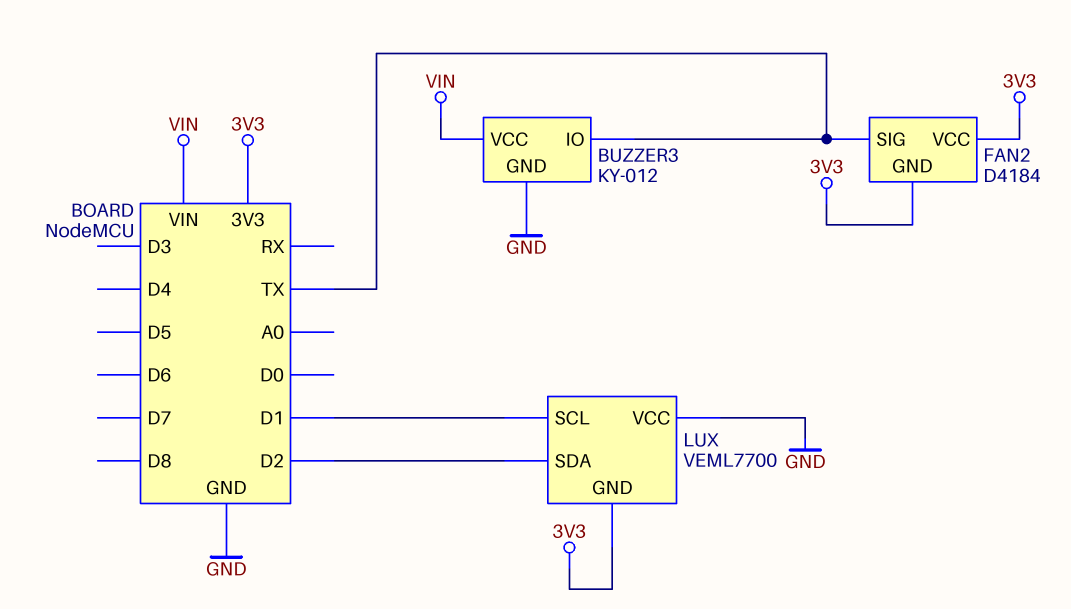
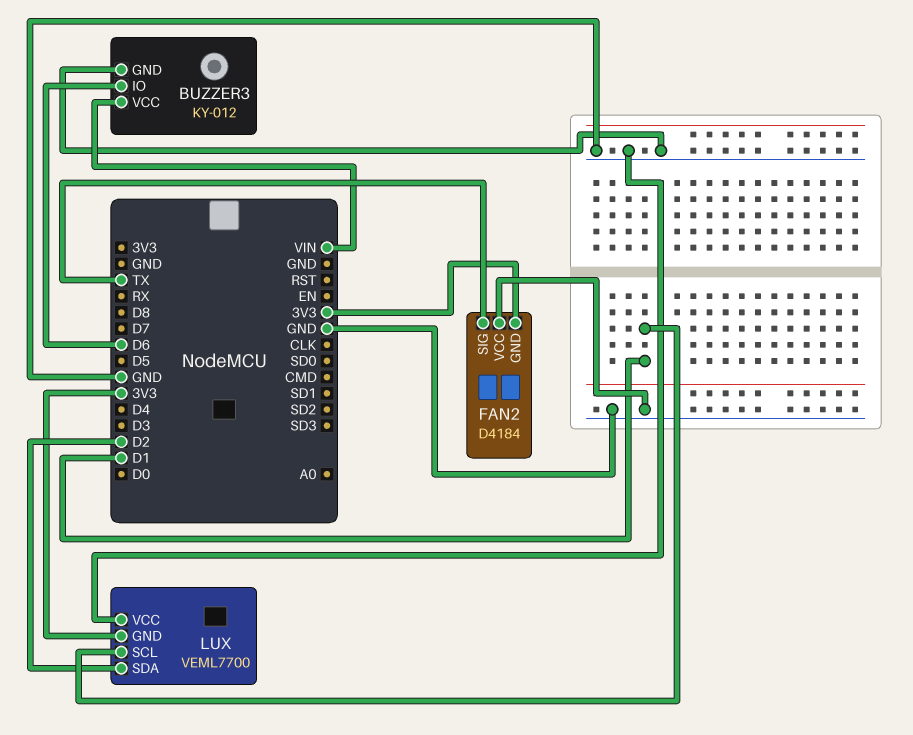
BUZZER3 pin IO: TX -> D6
FAN2 pin VCC: 3V3 -> GND

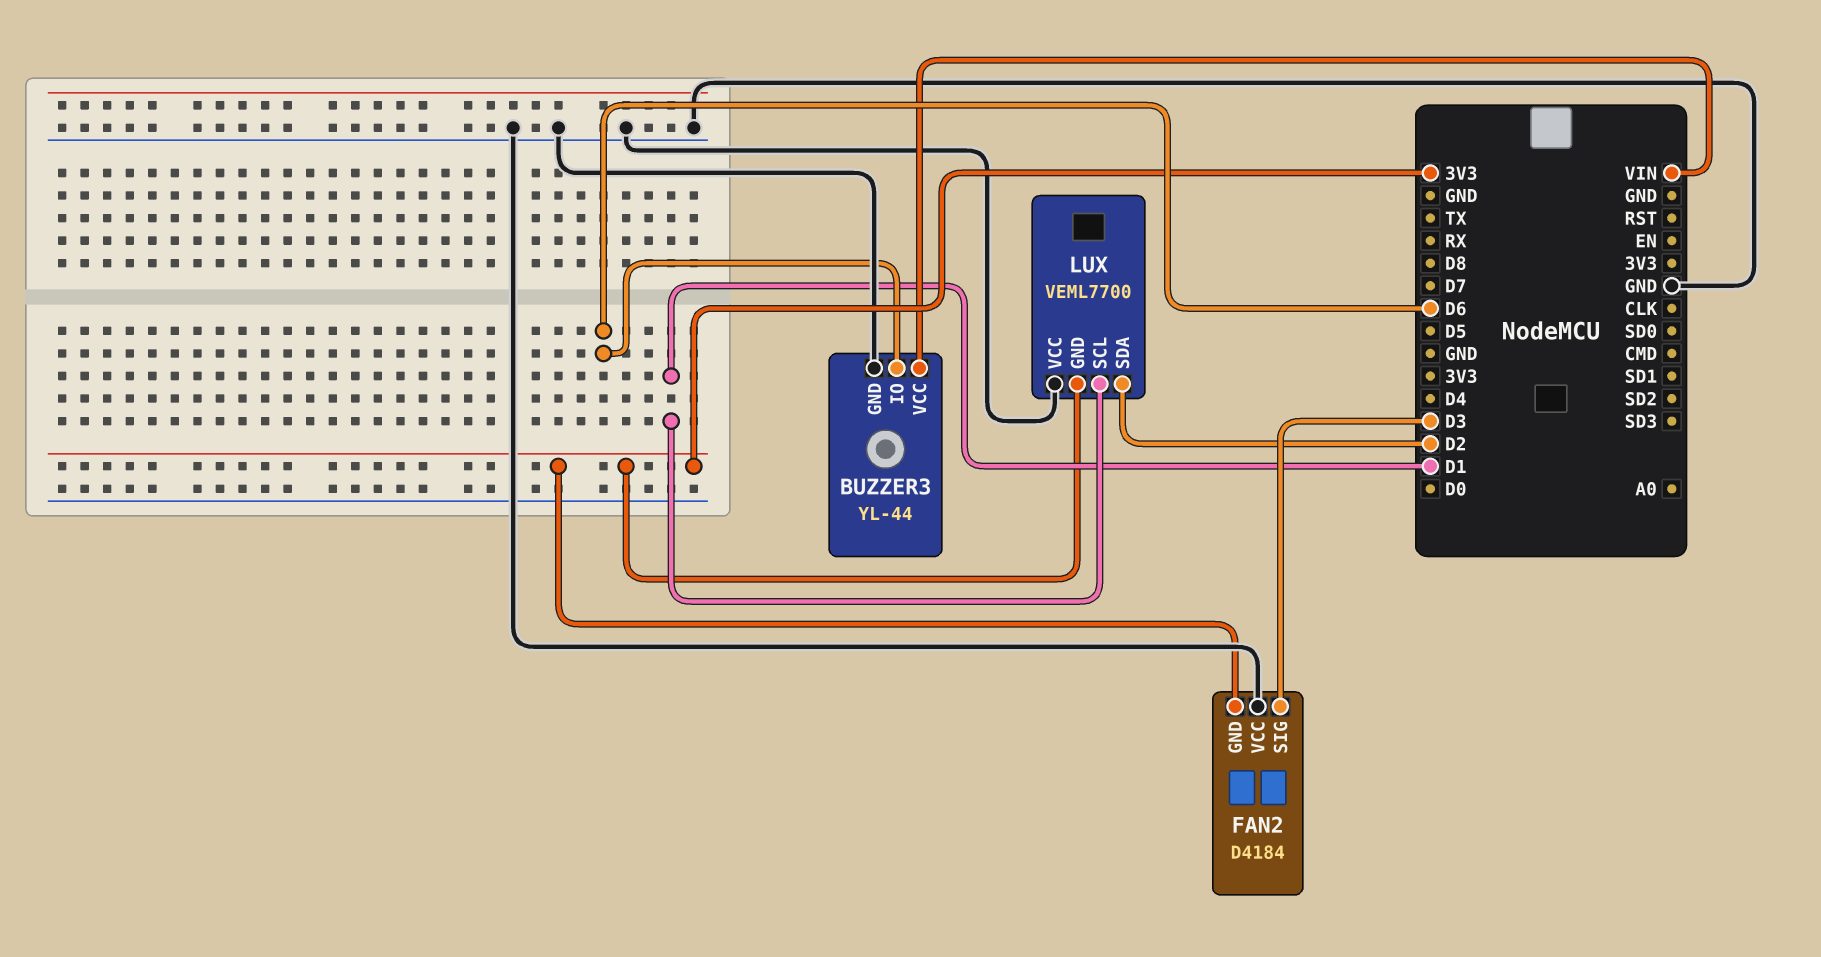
BUZZER3: KY-012 -> YL-44
FAN2 pin SIG: TX -> D3

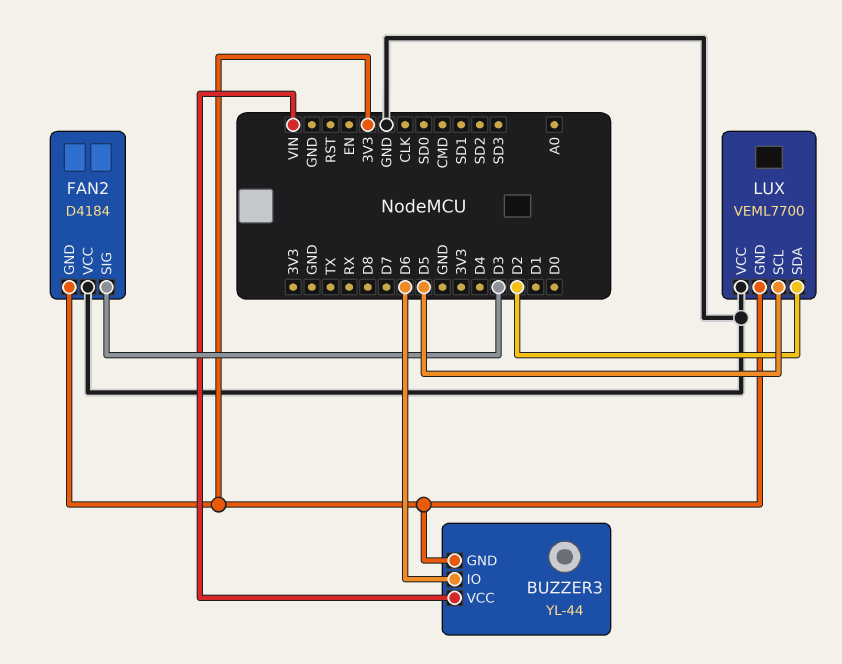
BUZZER3 pin GND: GND -> 3V3
LUX pin SCL: D1 -> D5

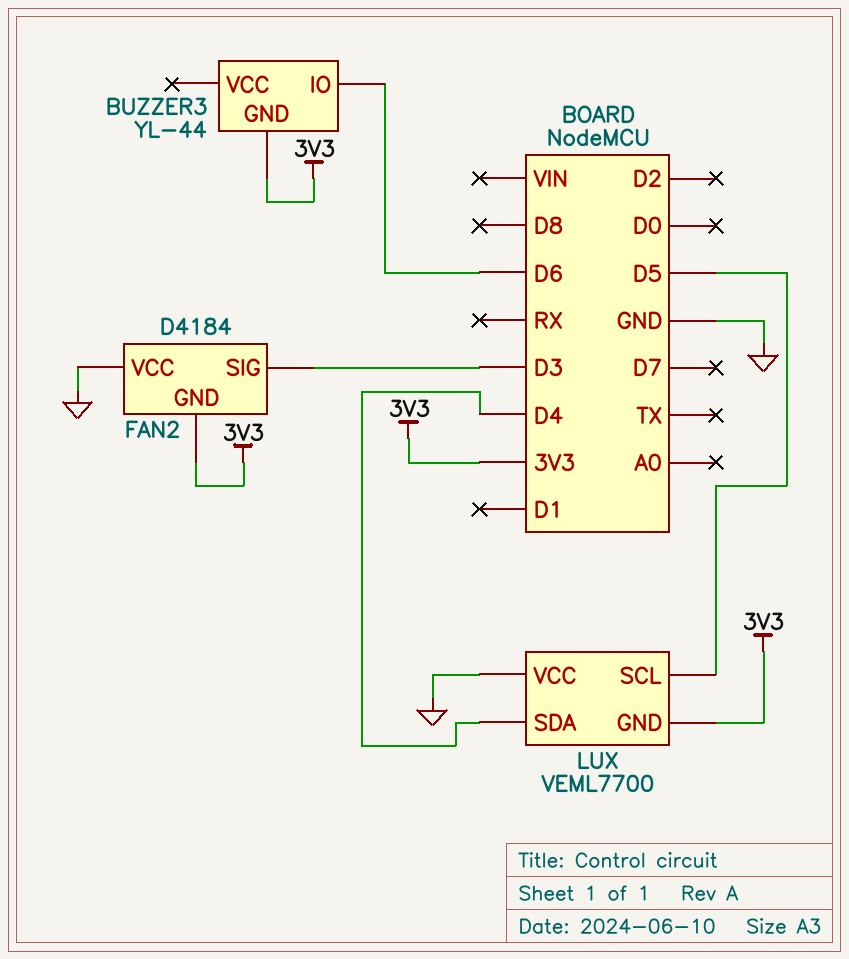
BUZZER3 pin VCC: VIN -> none
LUX pin SDA: D2 -> D4

